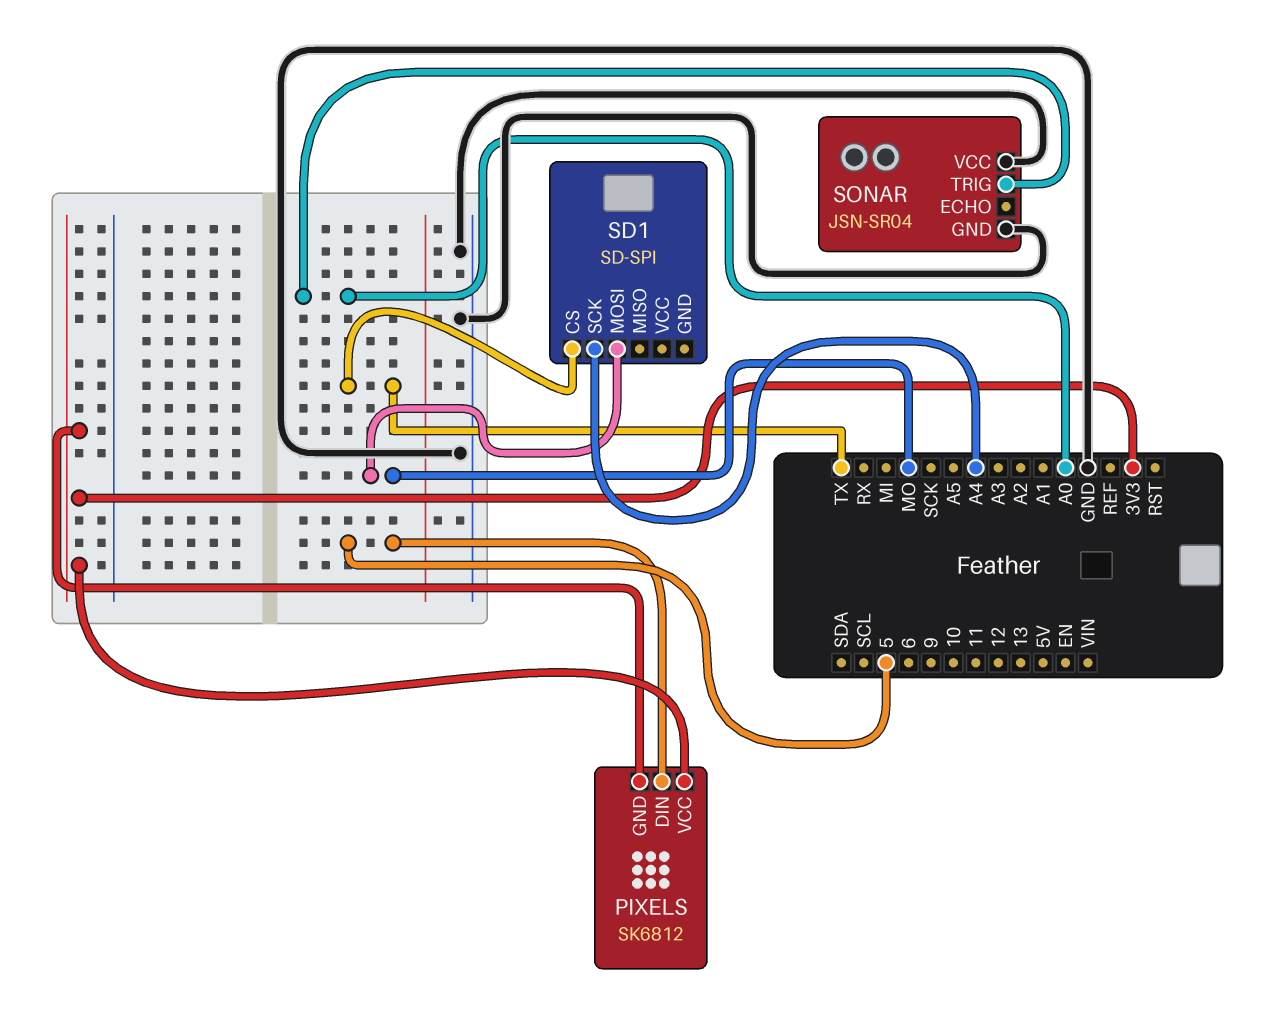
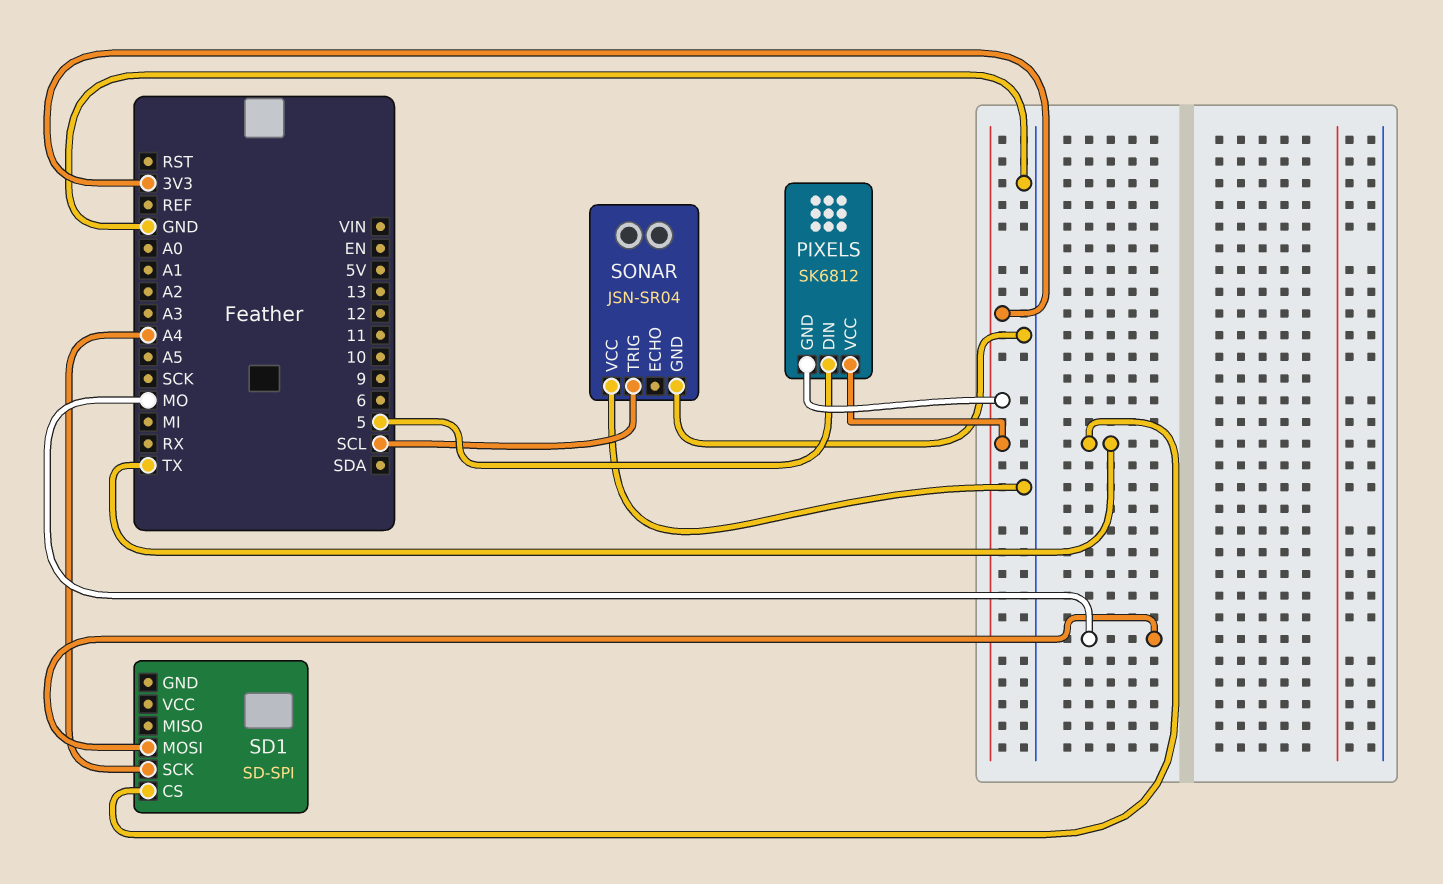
SONAR pin TRIG: A0 -> SCL

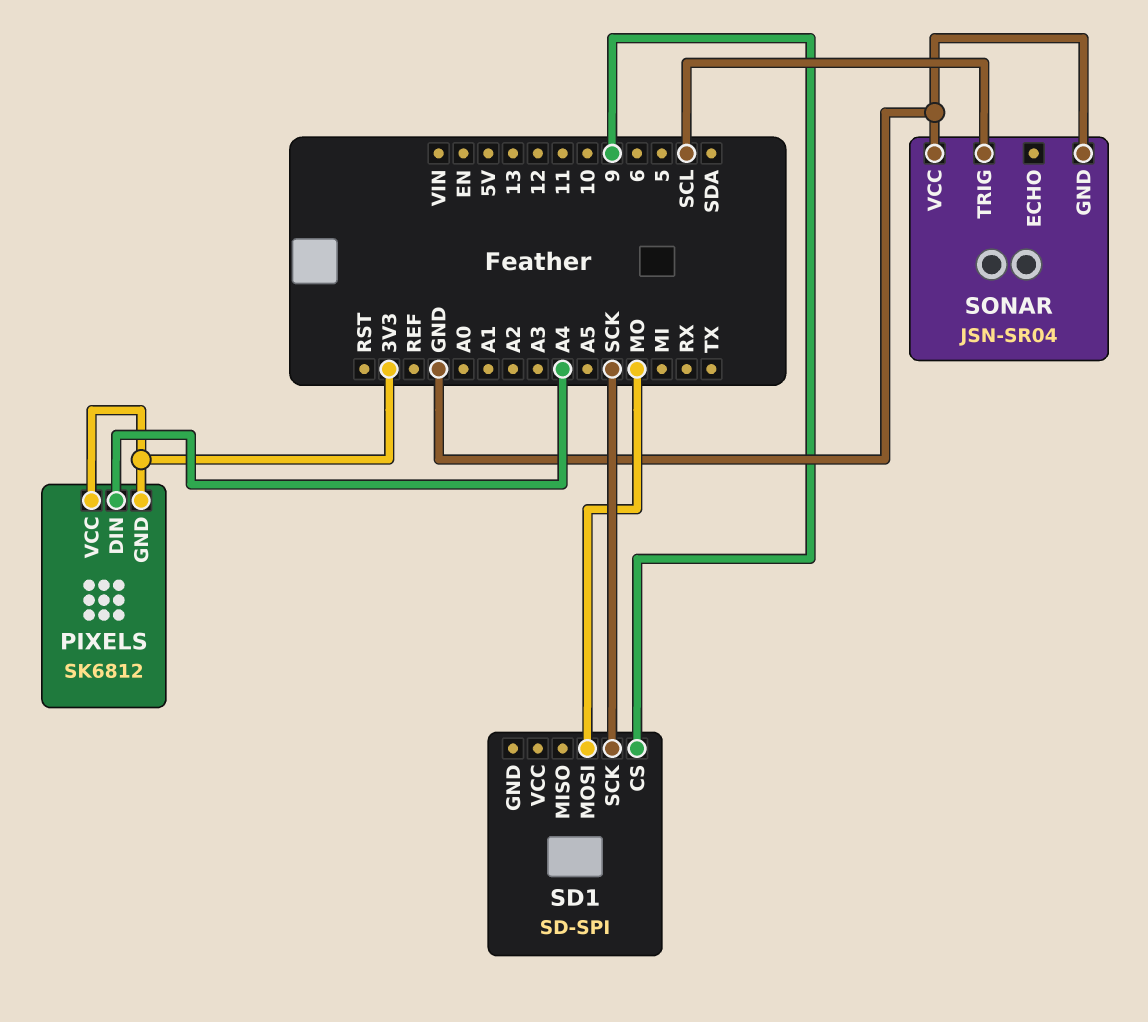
PIXELS pin DIN: 5 -> A4
SD1 pin CS: TX -> 9
SD1 pin SCK: A4 -> SCK

